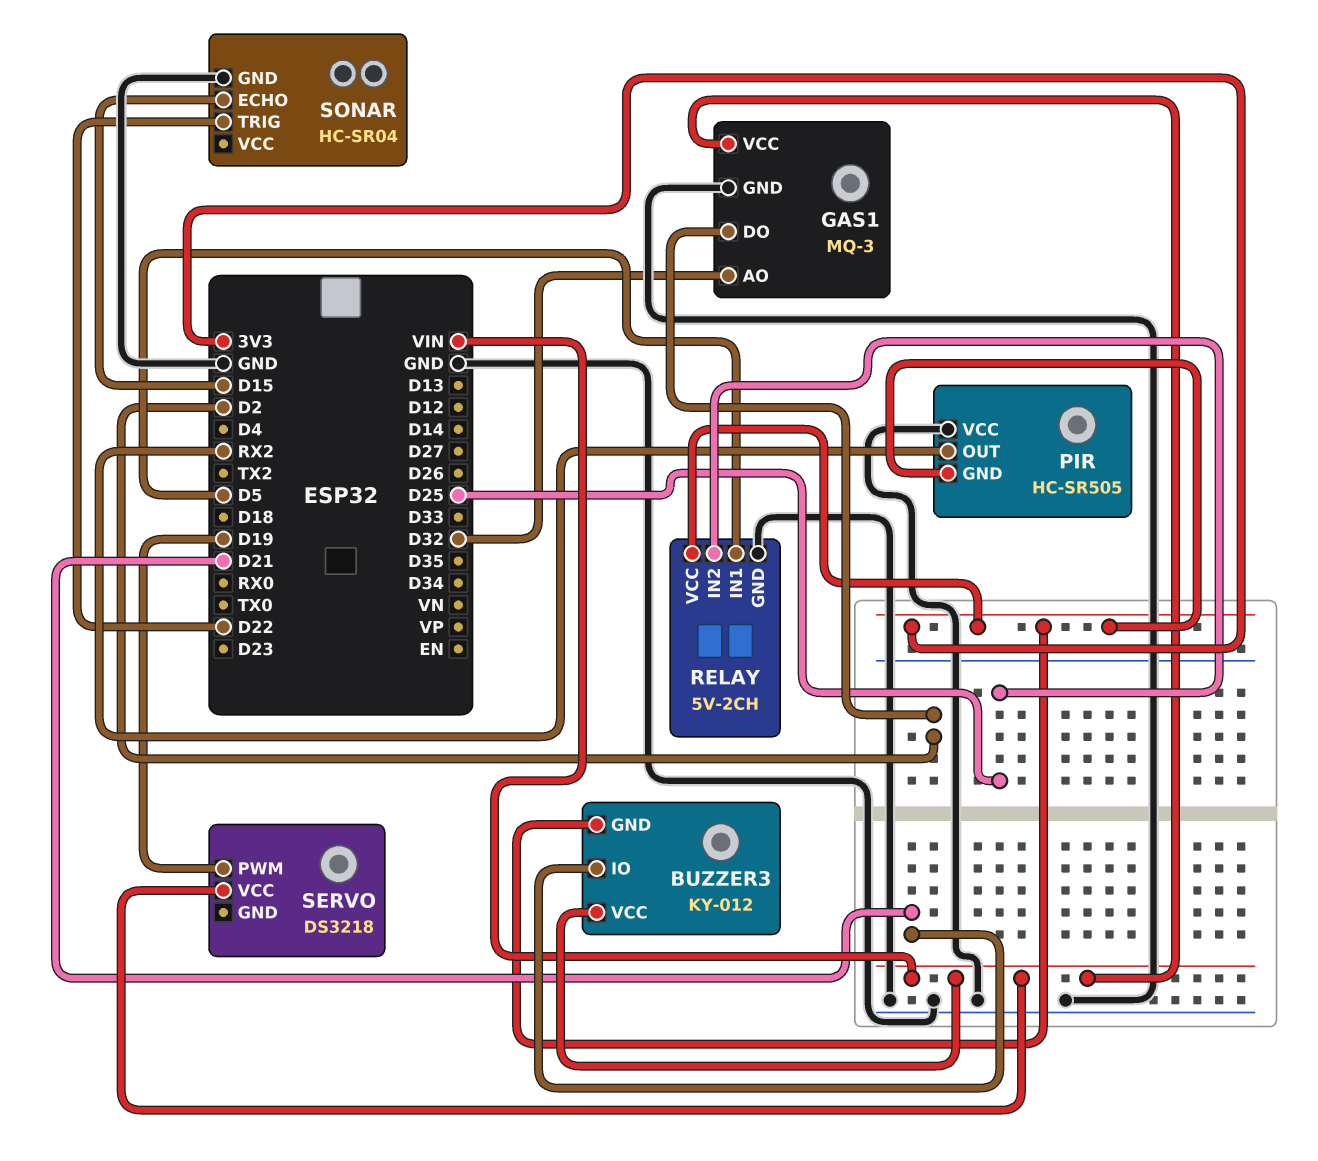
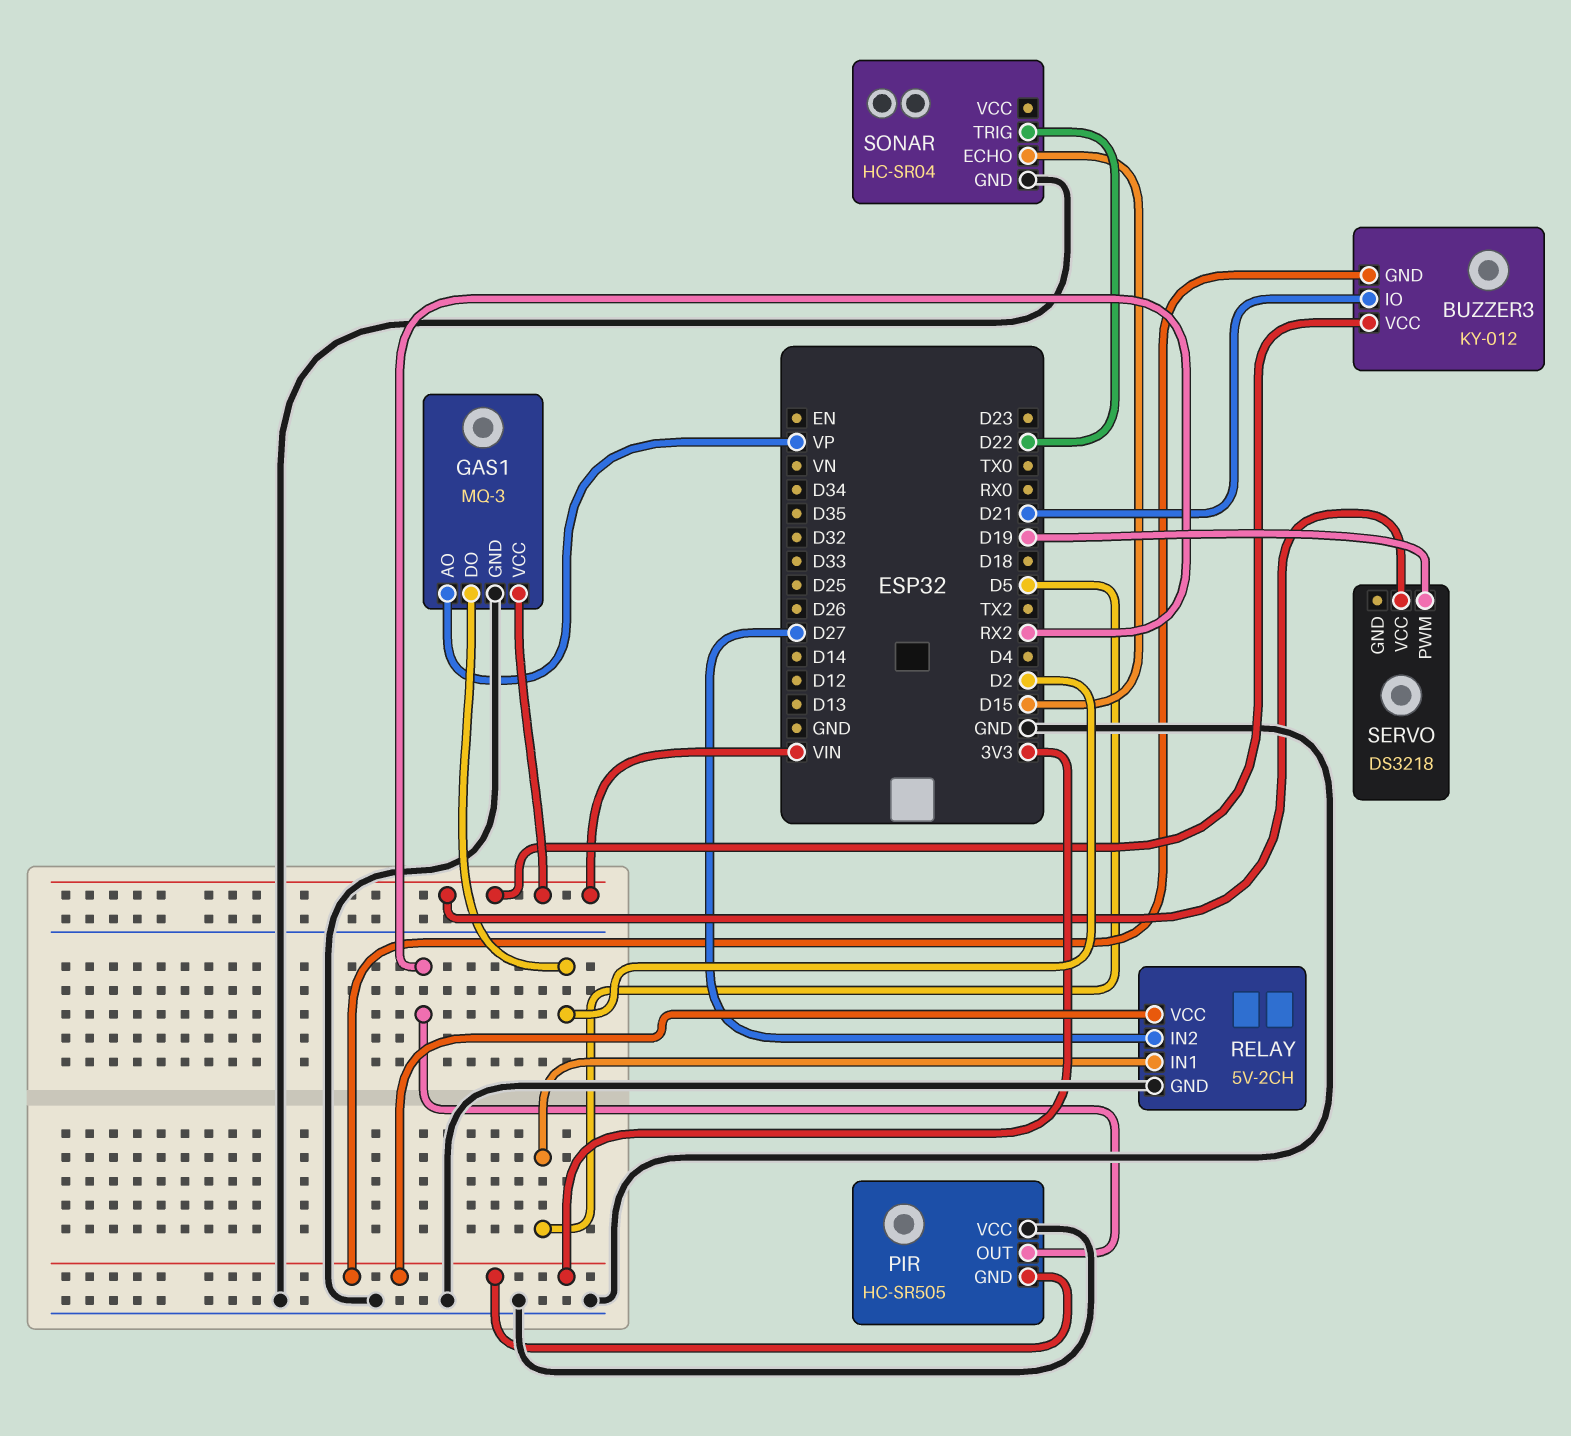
GAS1 pin AO: D32 -> VP
RELAY pin IN2: D25 -> D27

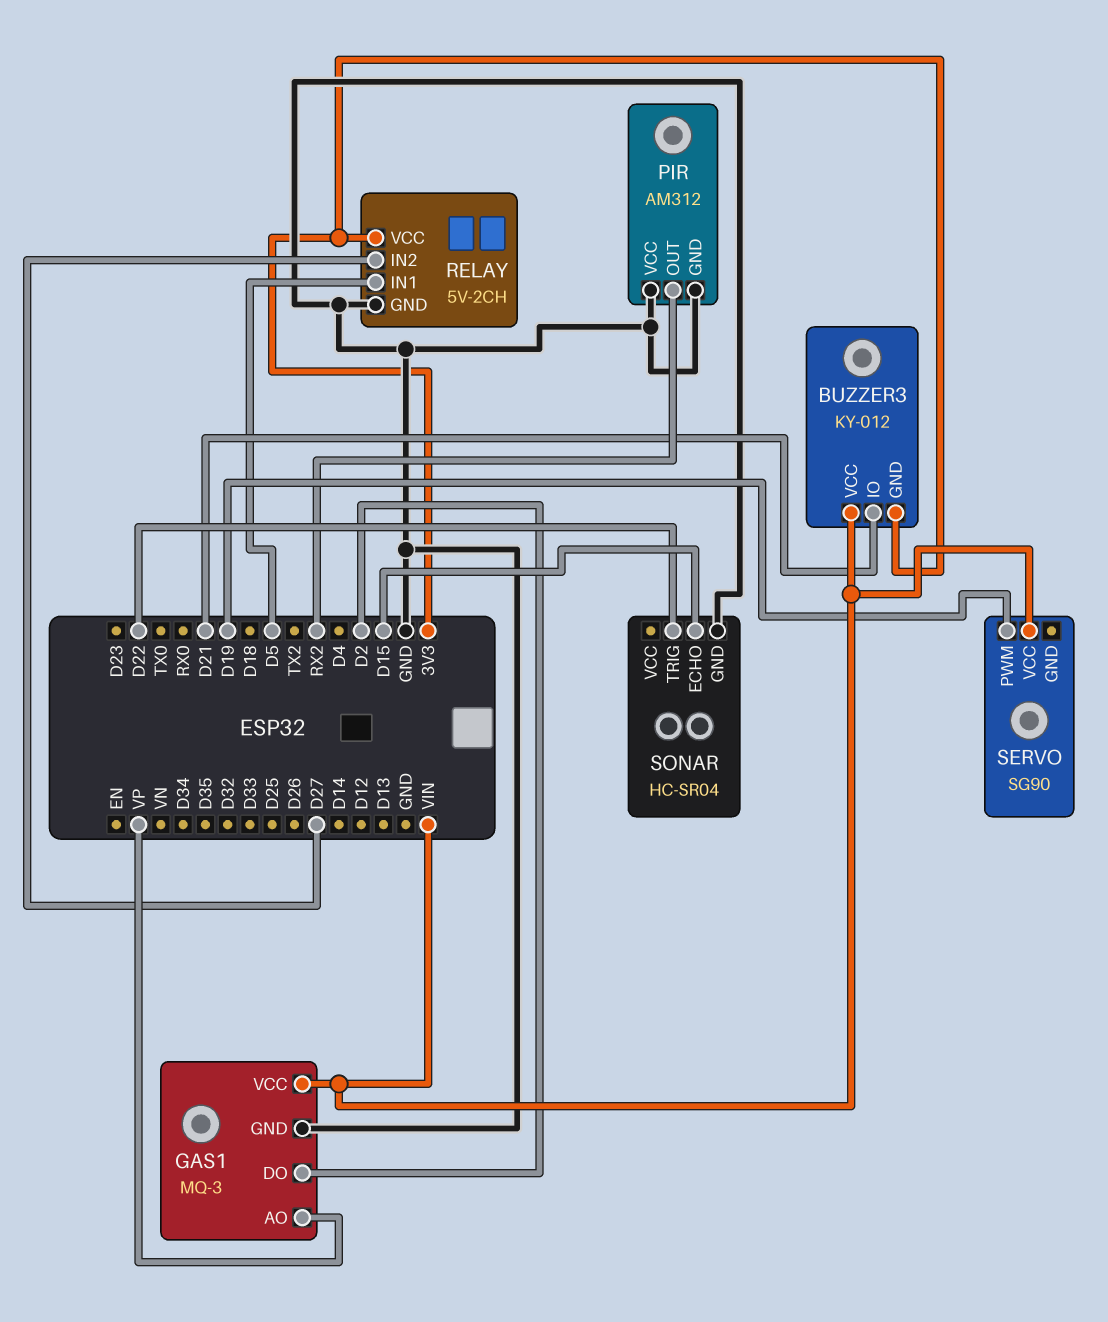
PIR: HC-SR505 -> AM312
PIR pin GND: 3V3 -> GND
SERVO: DS3218 -> SG90

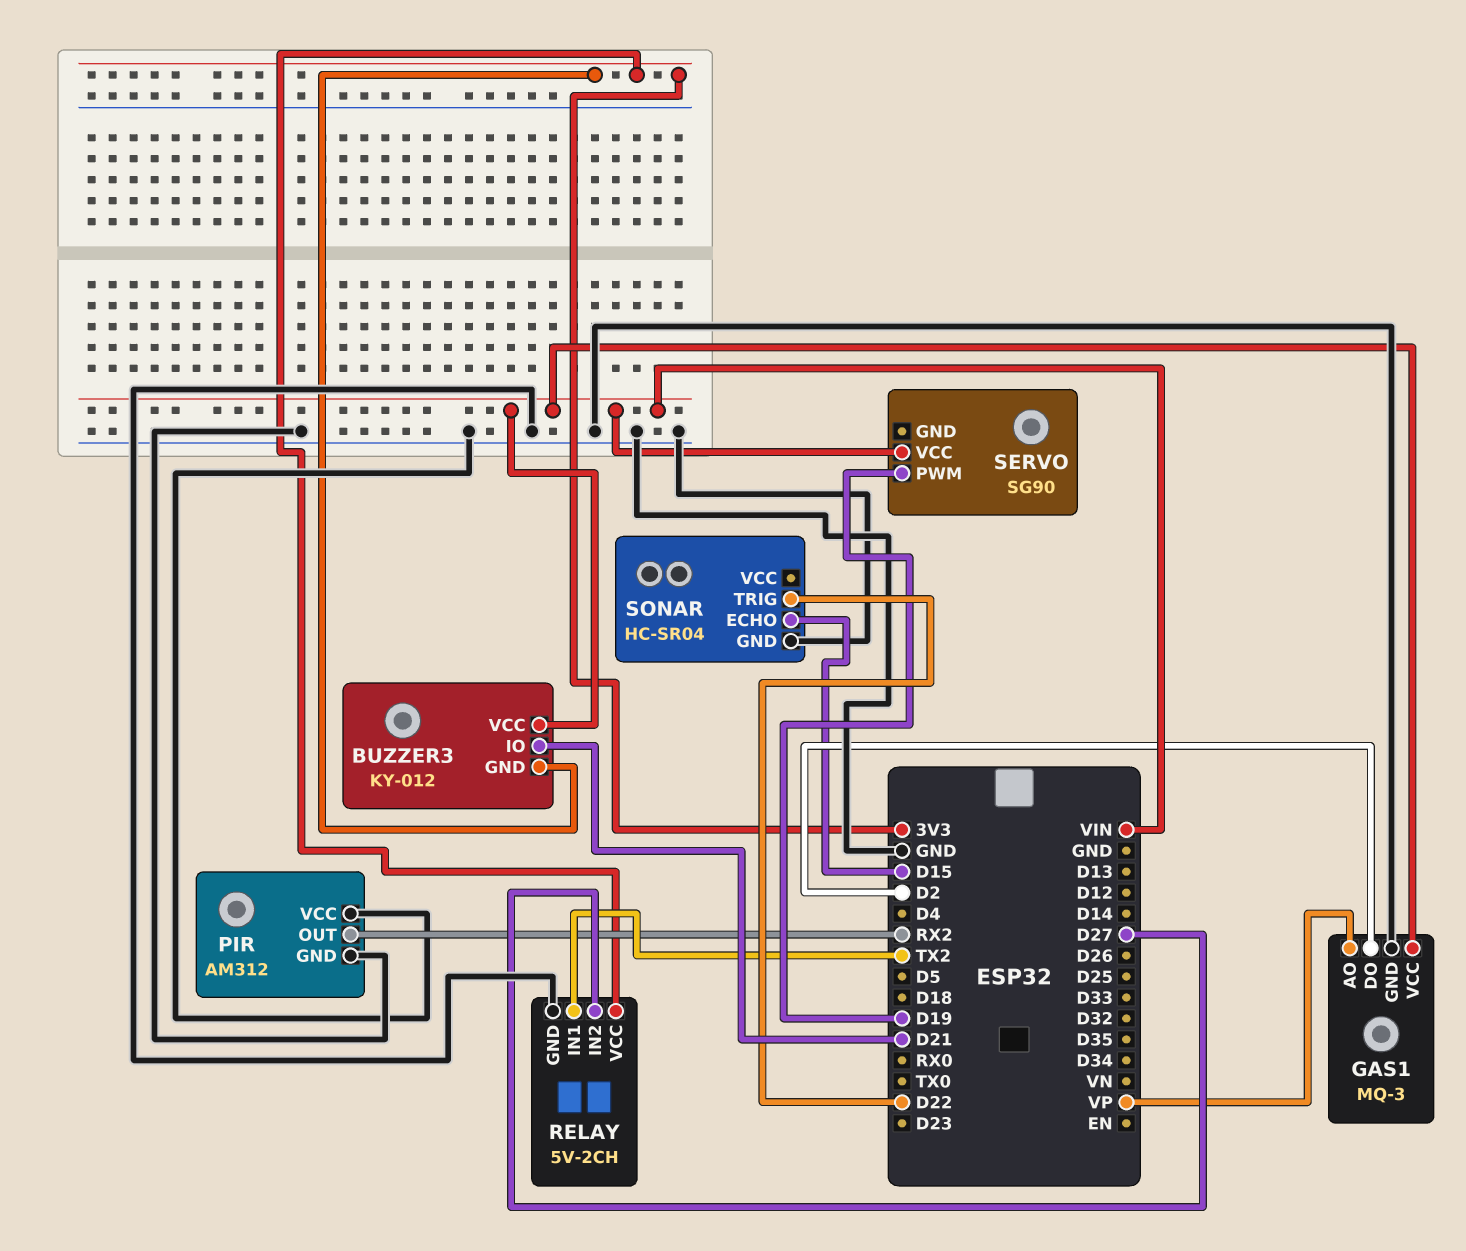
RELAY pin IN1: D5 -> TX2

